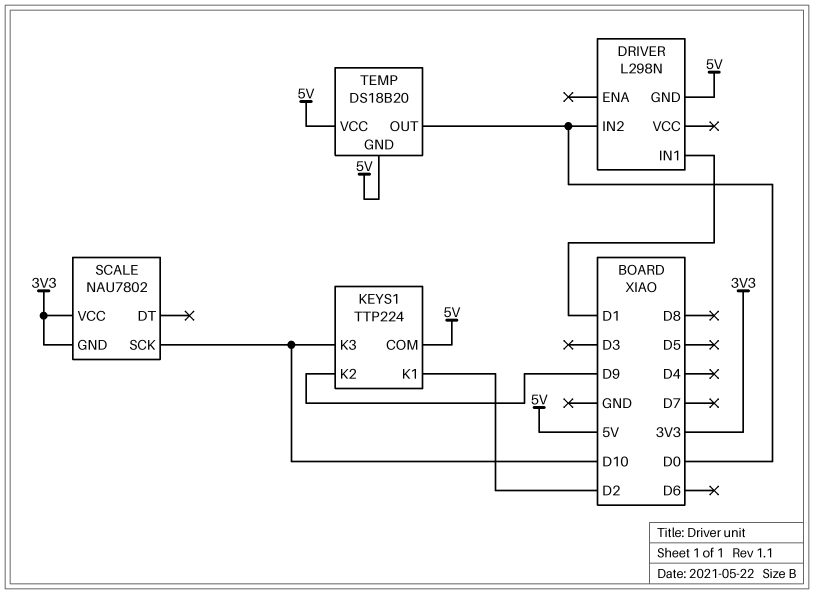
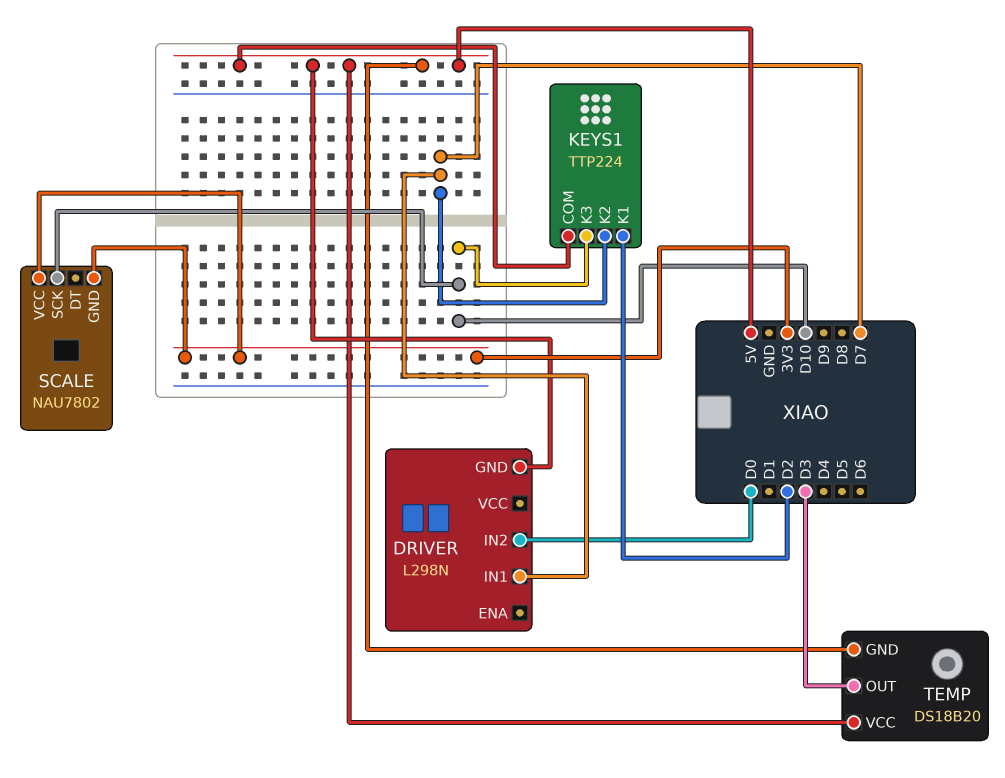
DRIVER pin IN1: D1 -> D7
KEYS1 pin K2: D9 -> D7
TEMP pin OUT: D0 -> D3

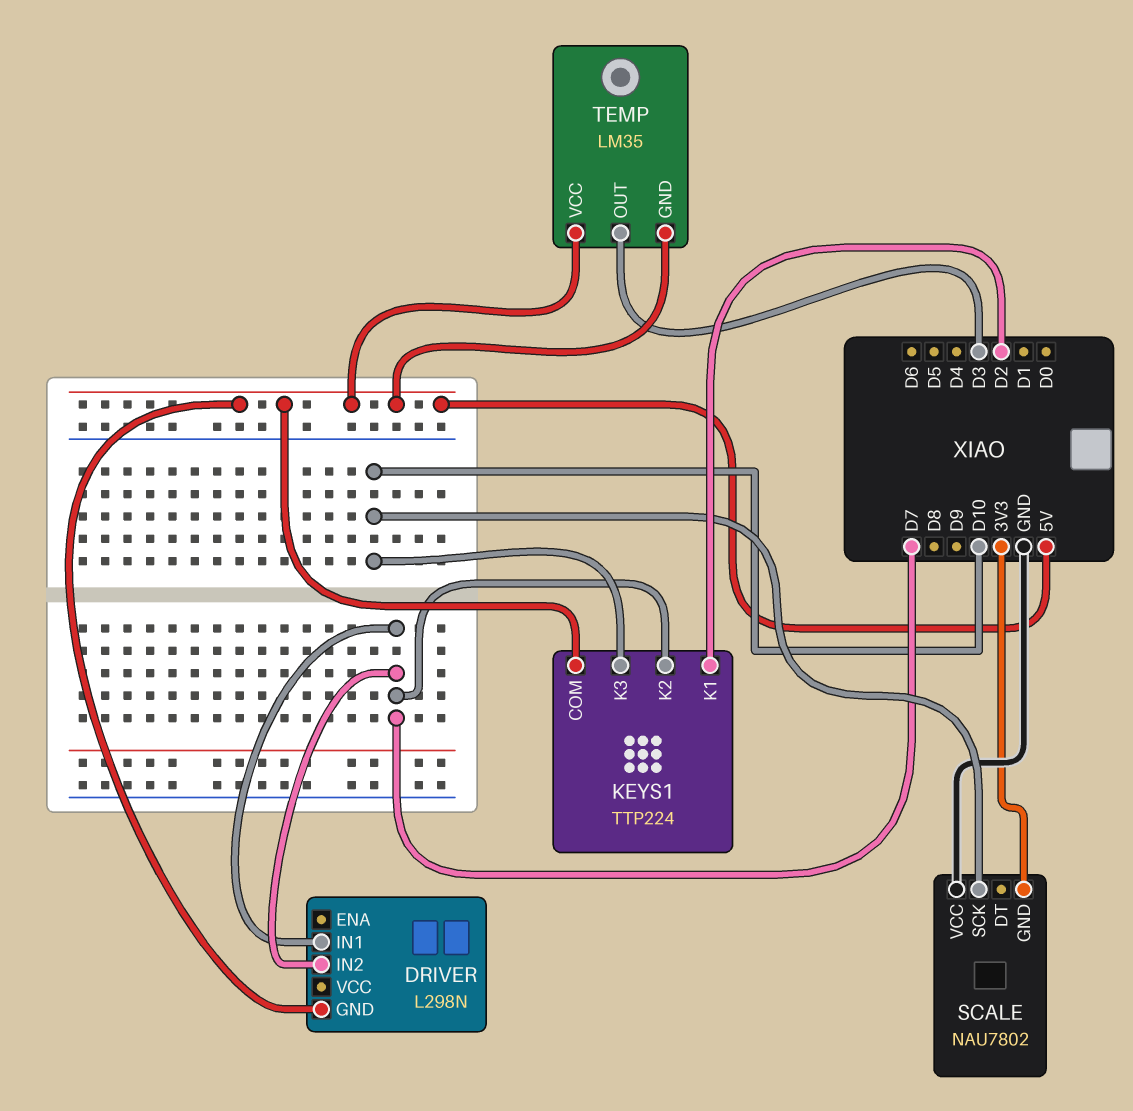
DRIVER pin IN2: D0 -> D7
SCALE pin VCC: 3V3 -> GND
TEMP: DS18B20 -> LM35

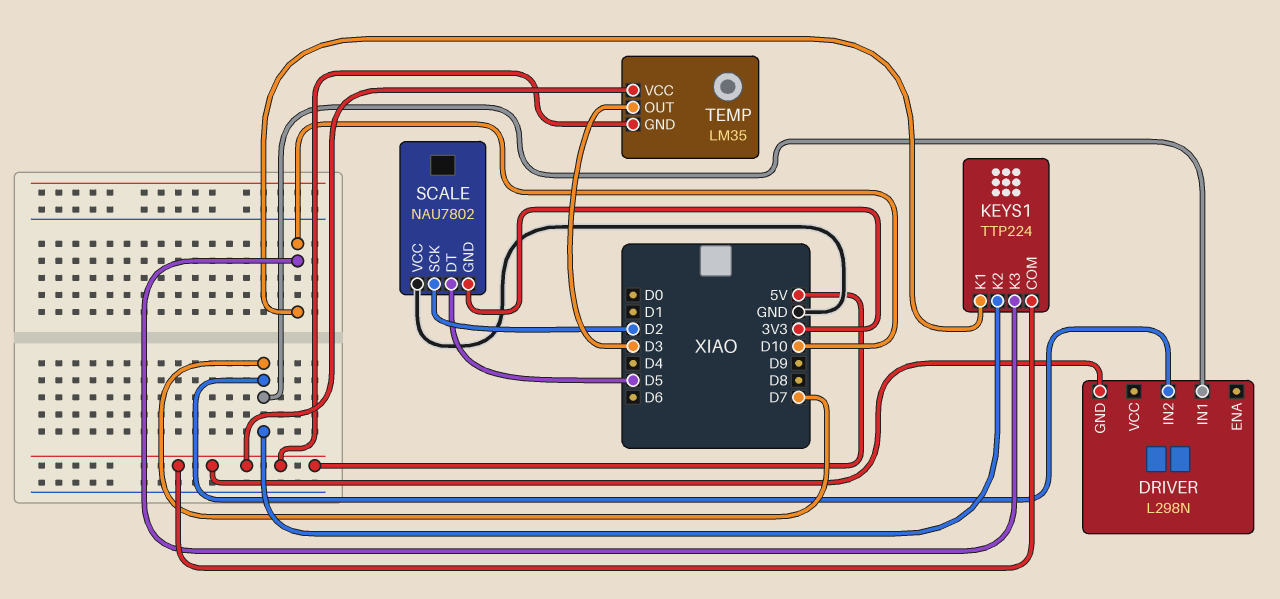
KEYS1 pin K1: D2 -> D10
SCALE pin DT: none -> D5
SCALE pin SCK: D10 -> D2

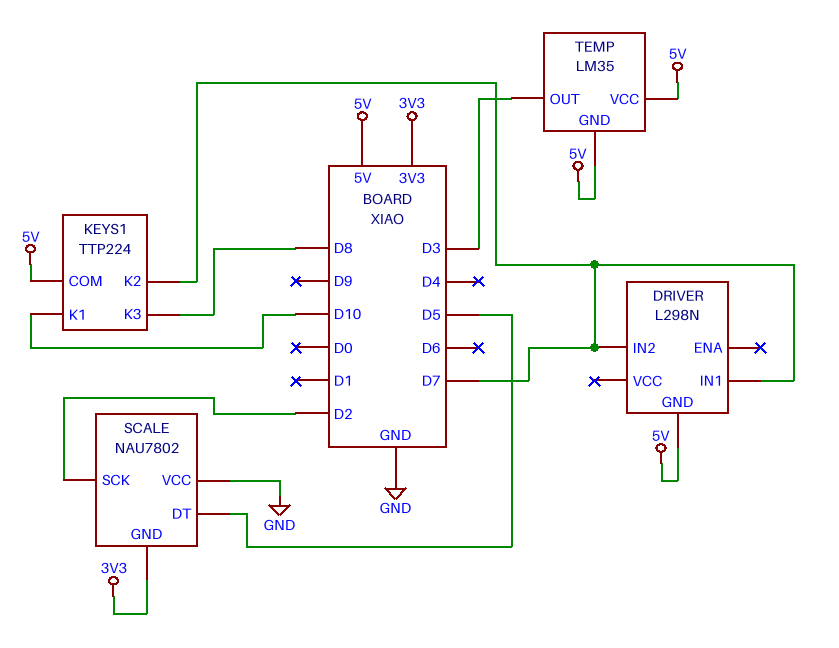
KEYS1 pin K3: D10 -> D8

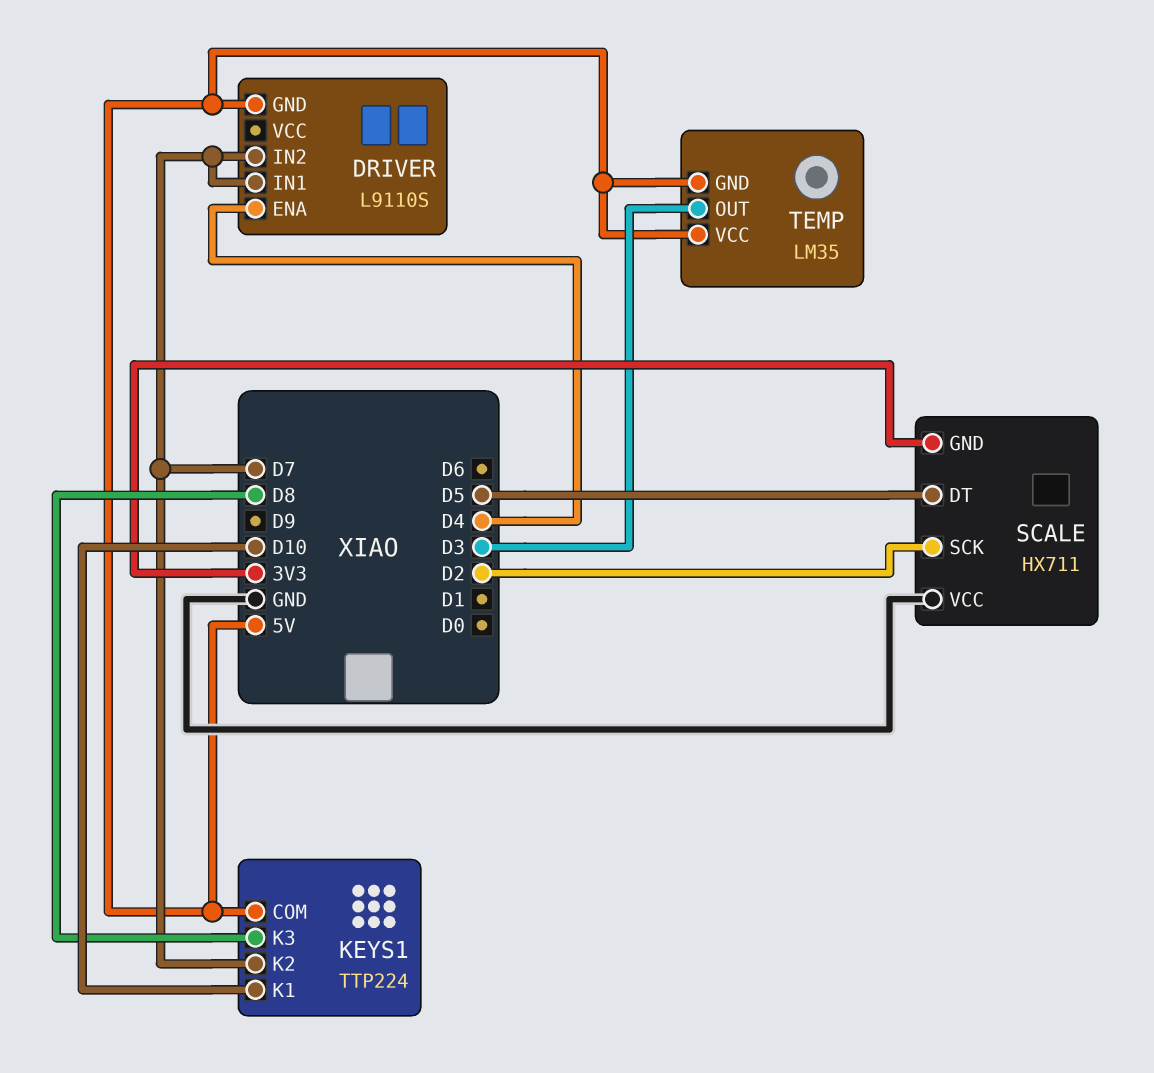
DRIVER: L298N -> L9110S
DRIVER pin ENA: none -> D4
SCALE: NAU7802 -> HX711

